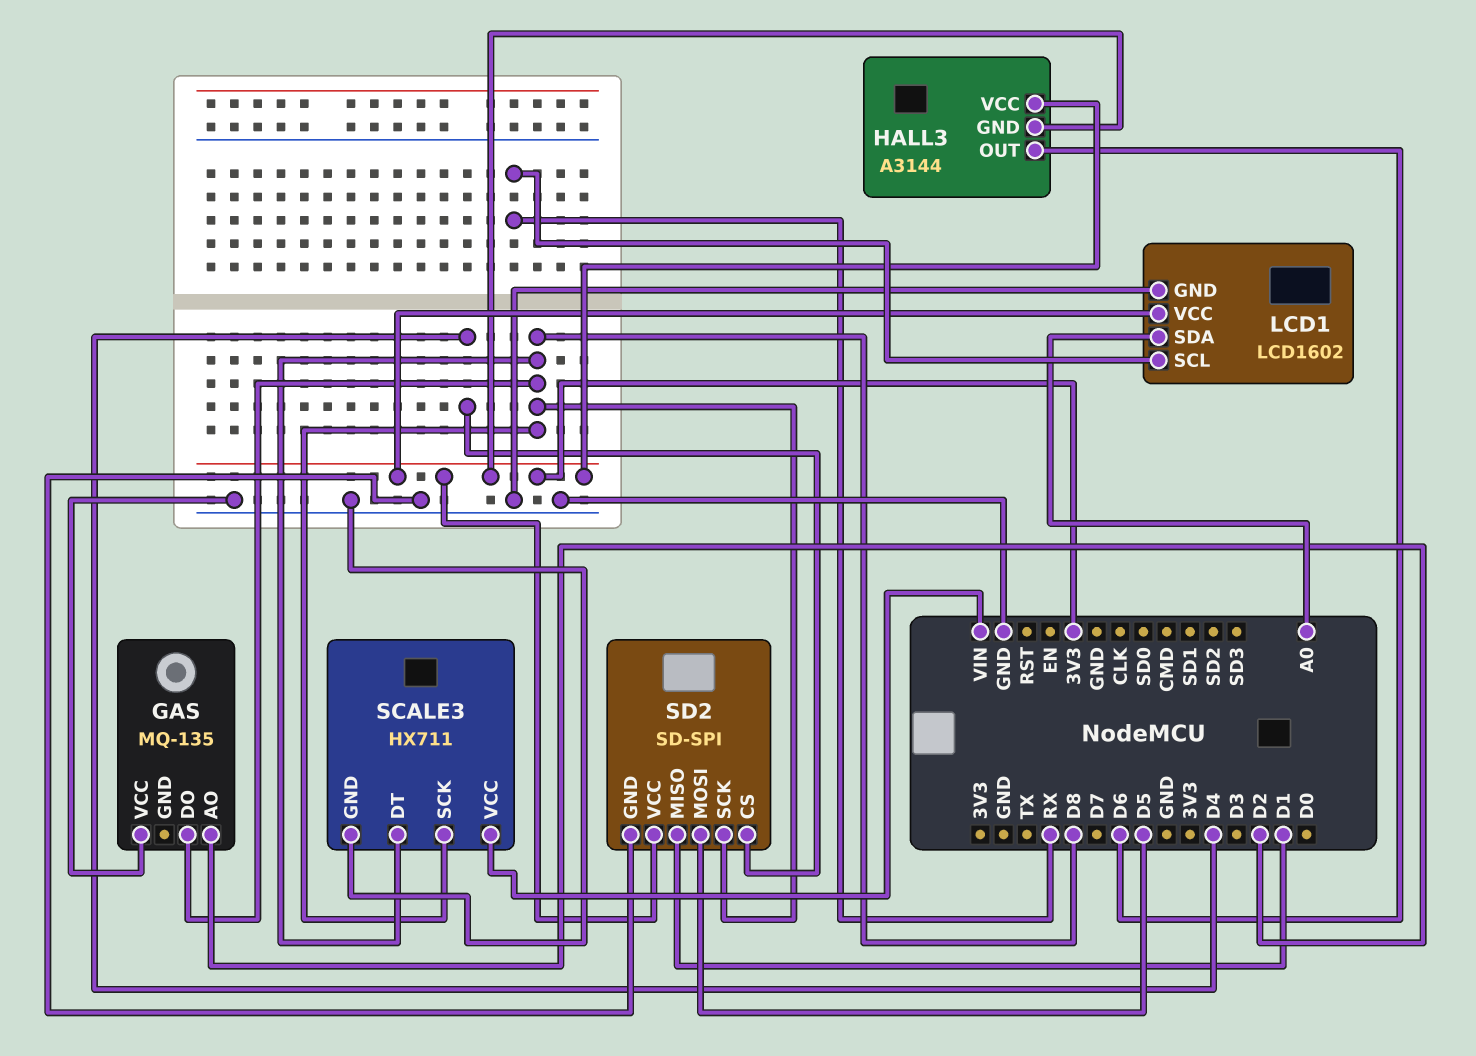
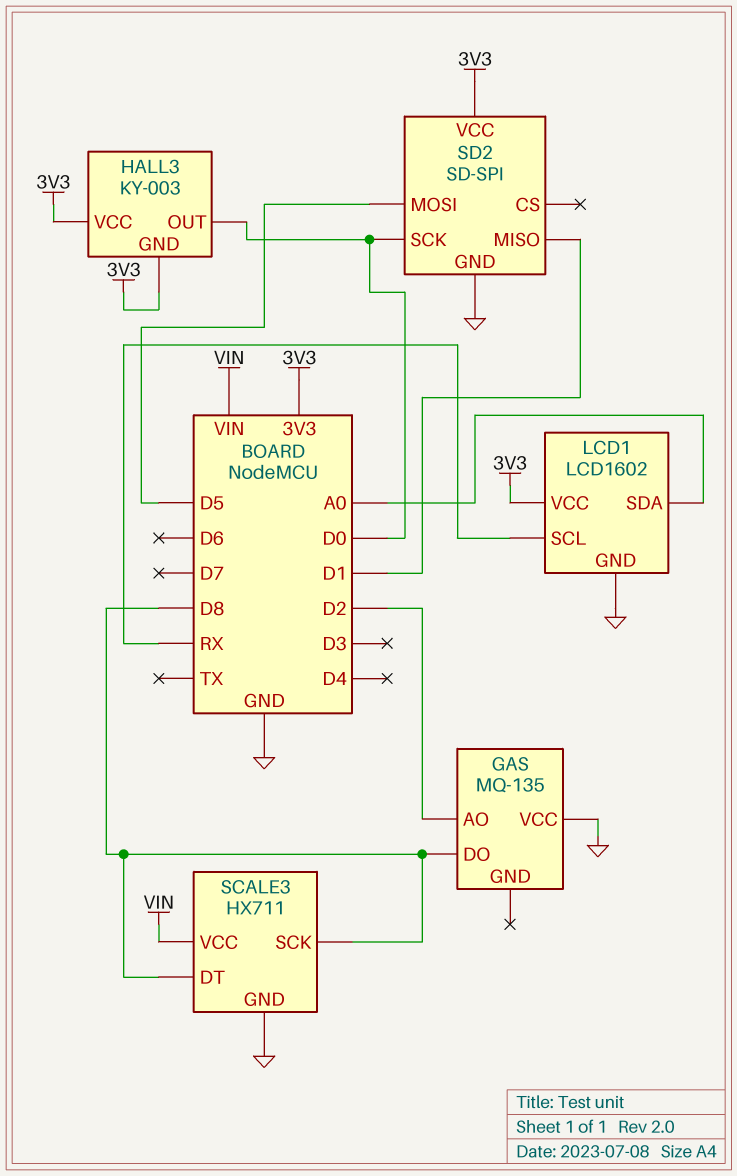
HALL3: A3144 -> KY-003
HALL3 pin OUT: D6 -> D0
SD2 pin CS: D4 -> none
SD2 pin SCK: D8 -> D0

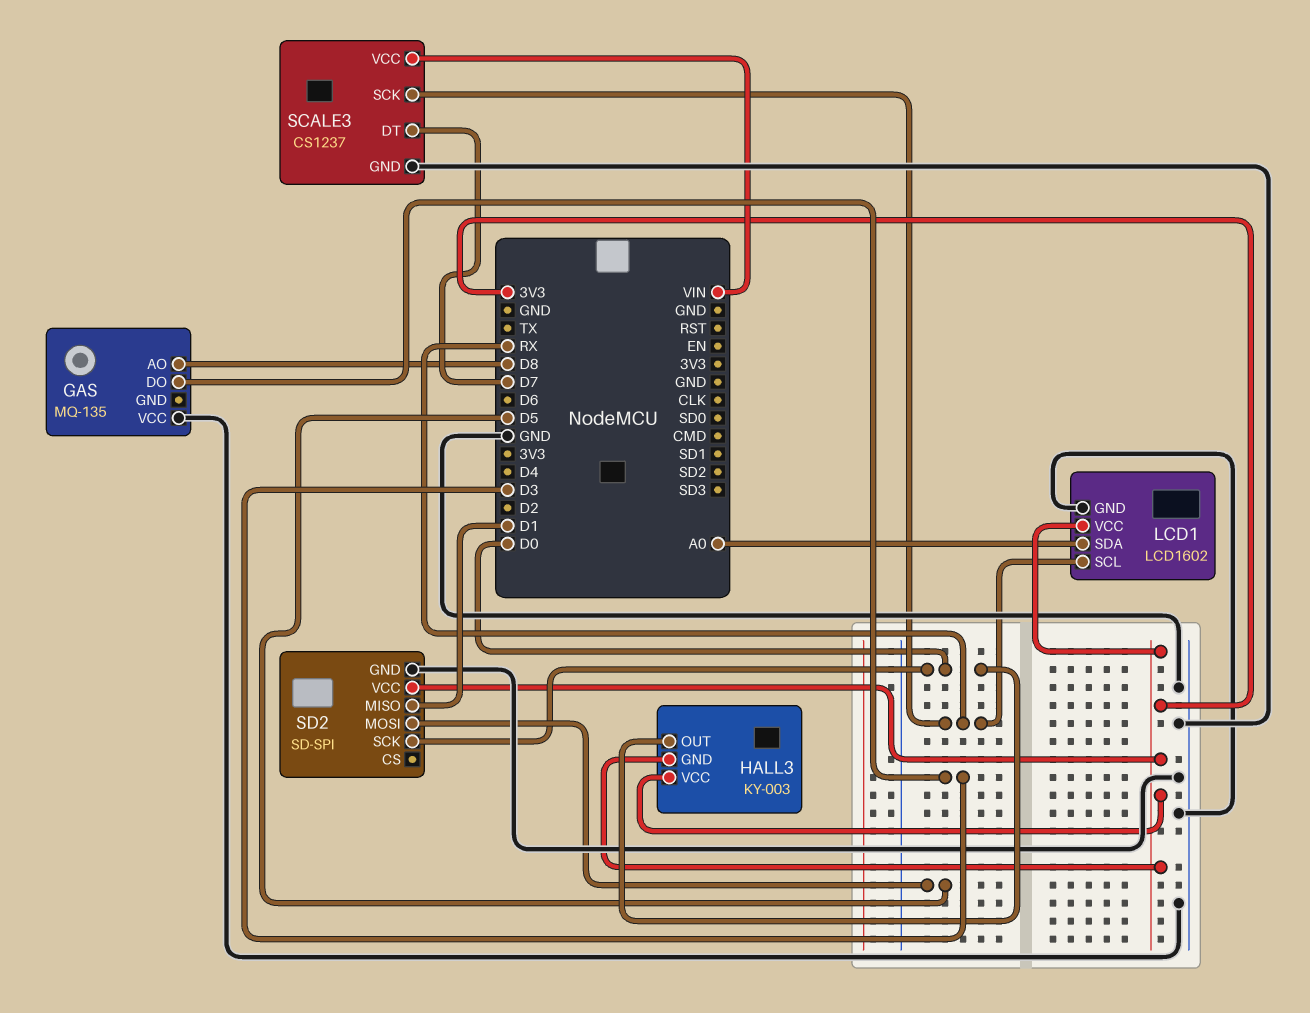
GAS pin AO: D2 -> D8
GAS pin DO: D8 -> D3
SCALE3: HX711 -> CS1237
SCALE3 pin DT: D8 -> D7
SCALE3 pin SCK: D8 -> RX

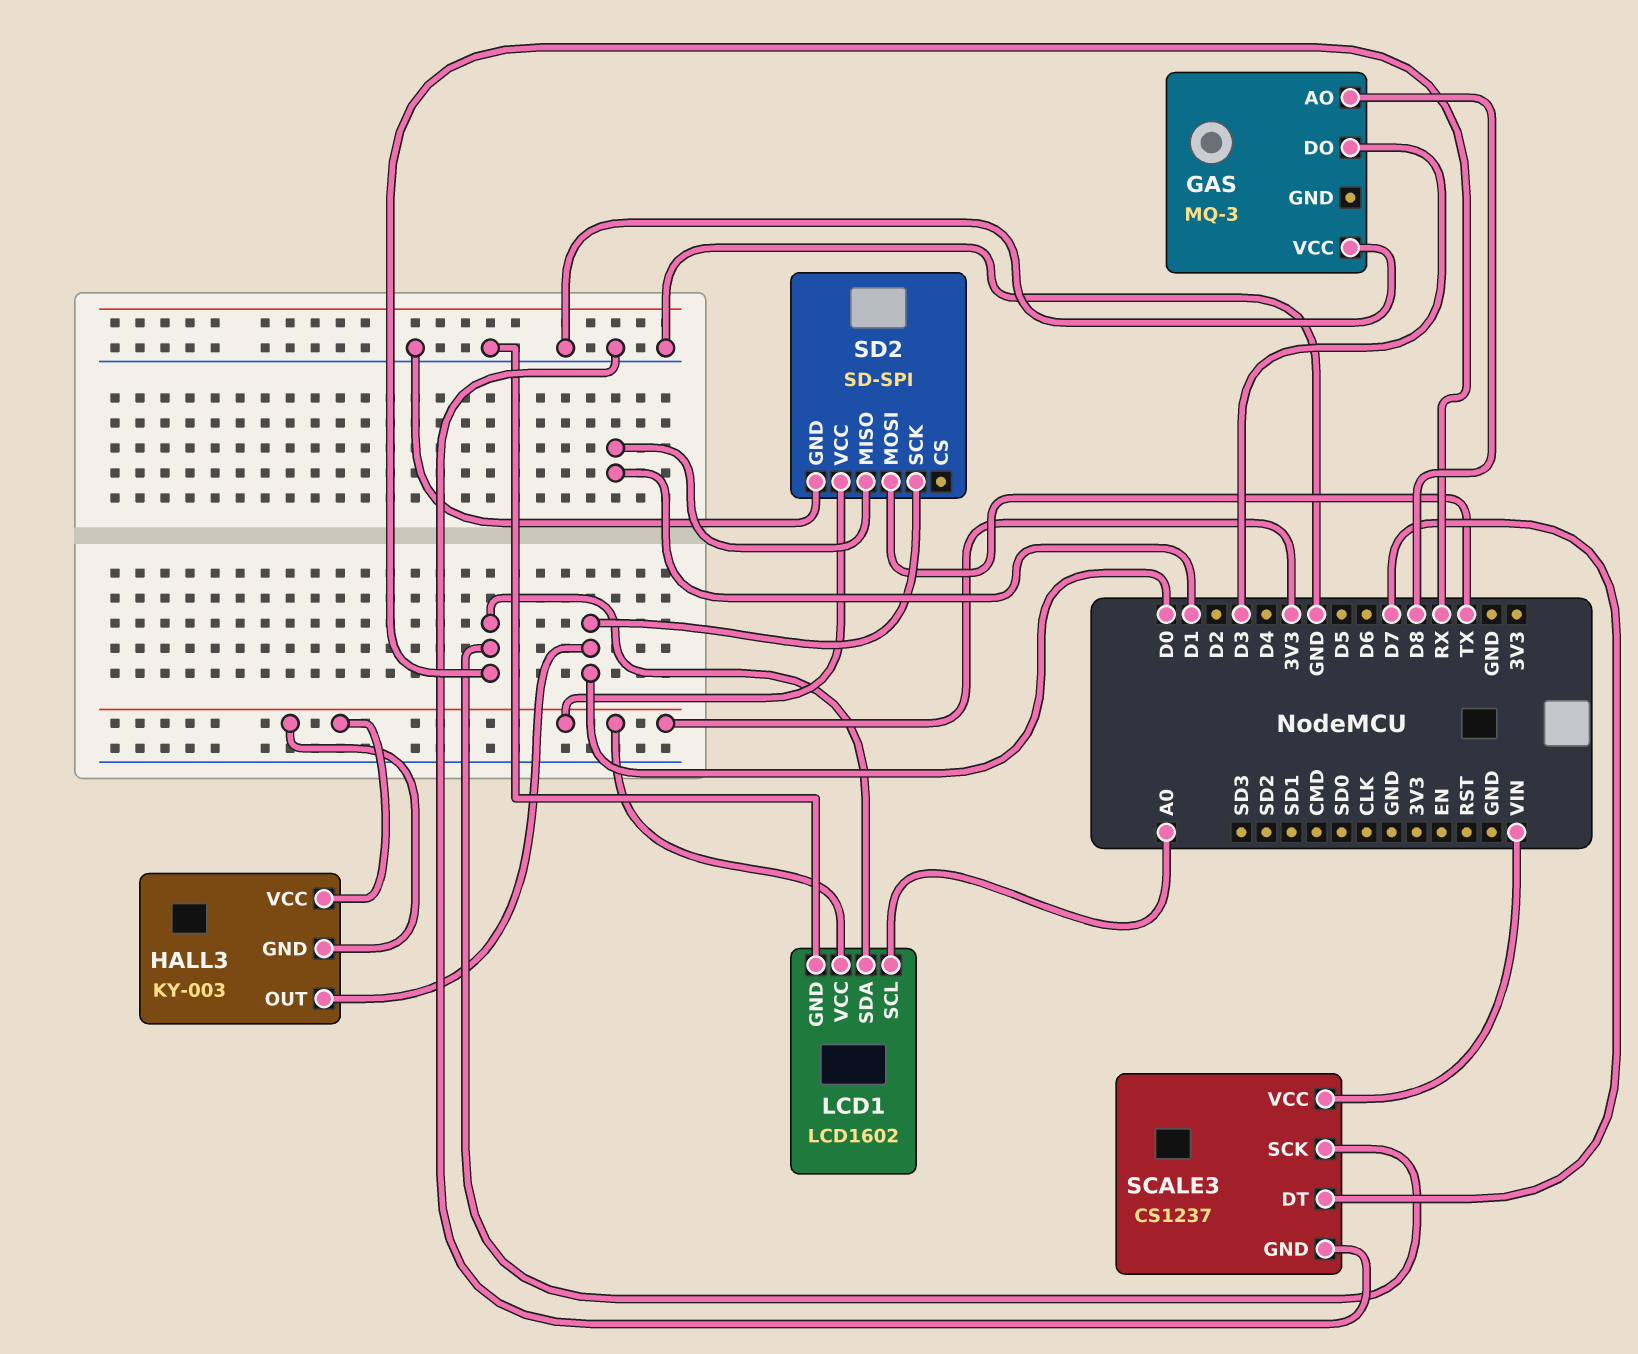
GAS: MQ-135 -> MQ-3
LCD1 pin SCL: RX -> A0
LCD1 pin SDA: A0 -> RX
SD2 pin MOSI: D5 -> TX

